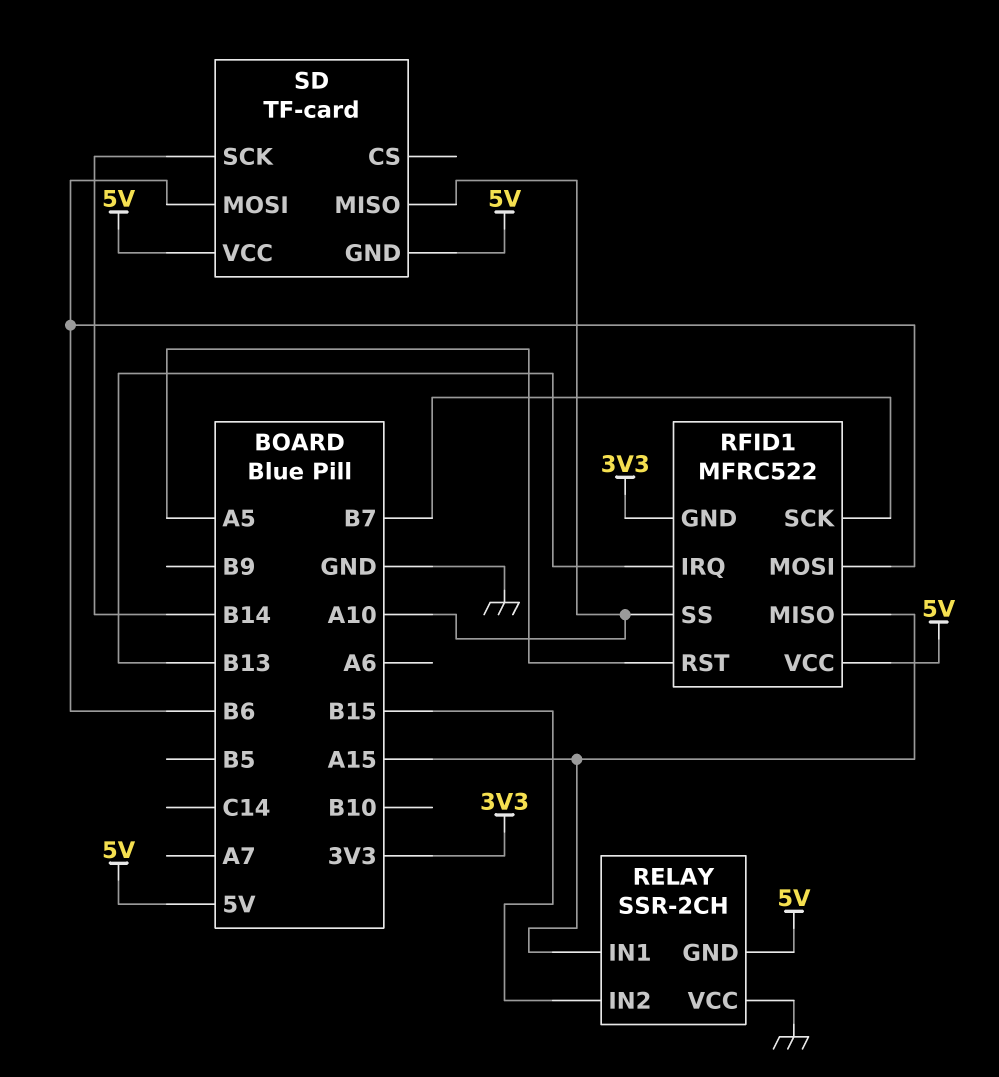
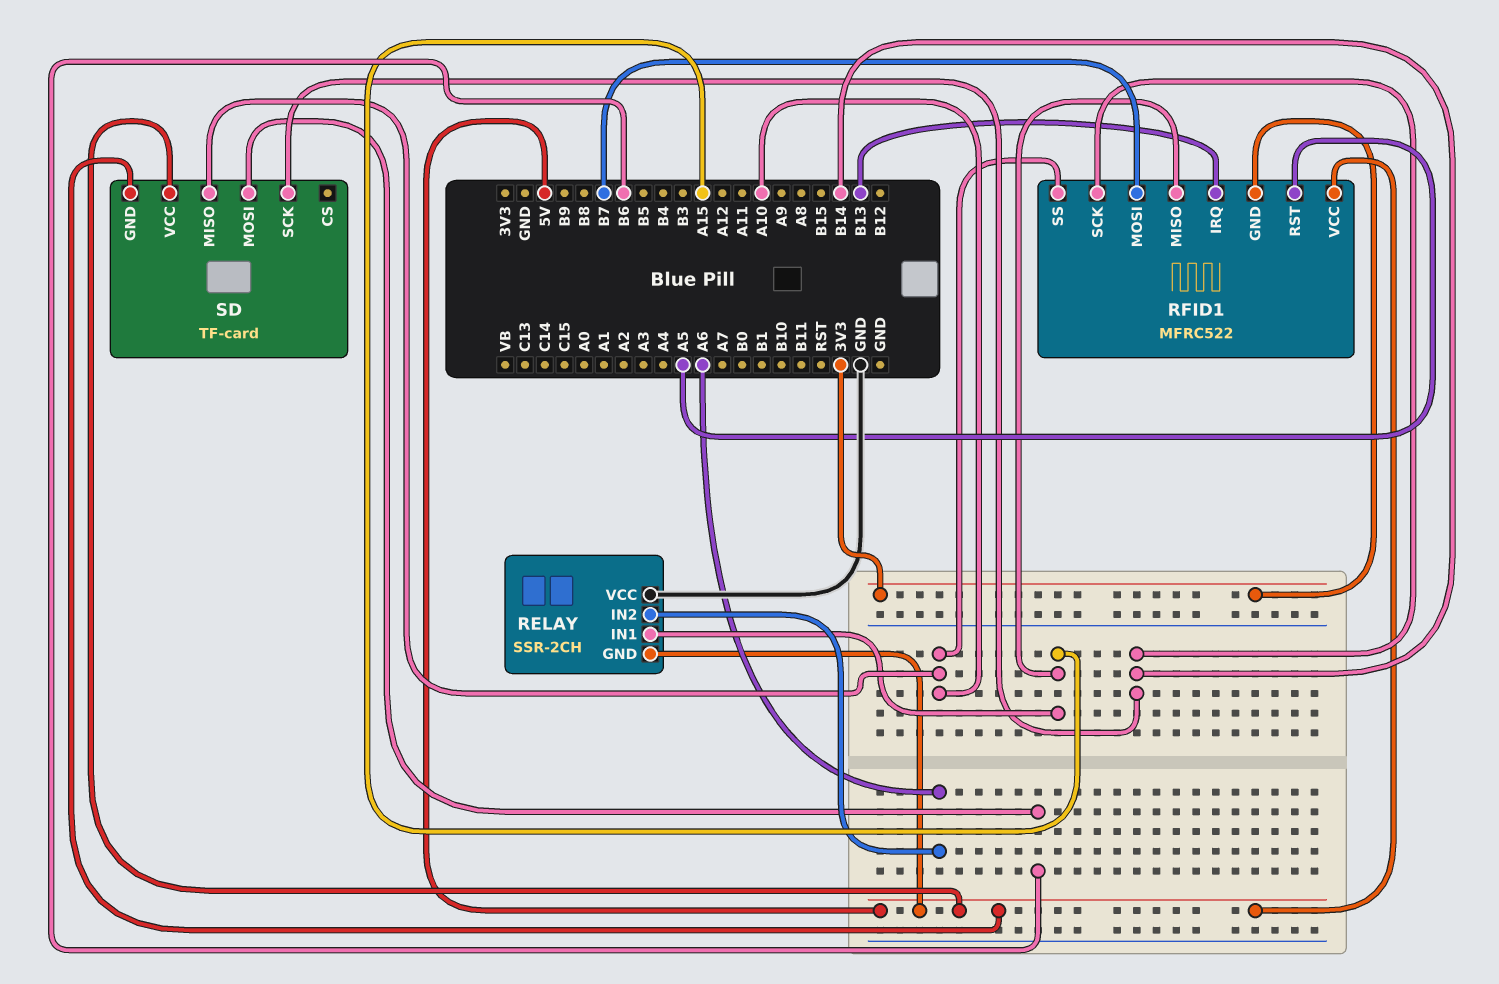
RELAY pin IN2: B15 -> A6
RFID1 pin MOSI: B6 -> B7
RFID1 pin SCK: B7 -> B14

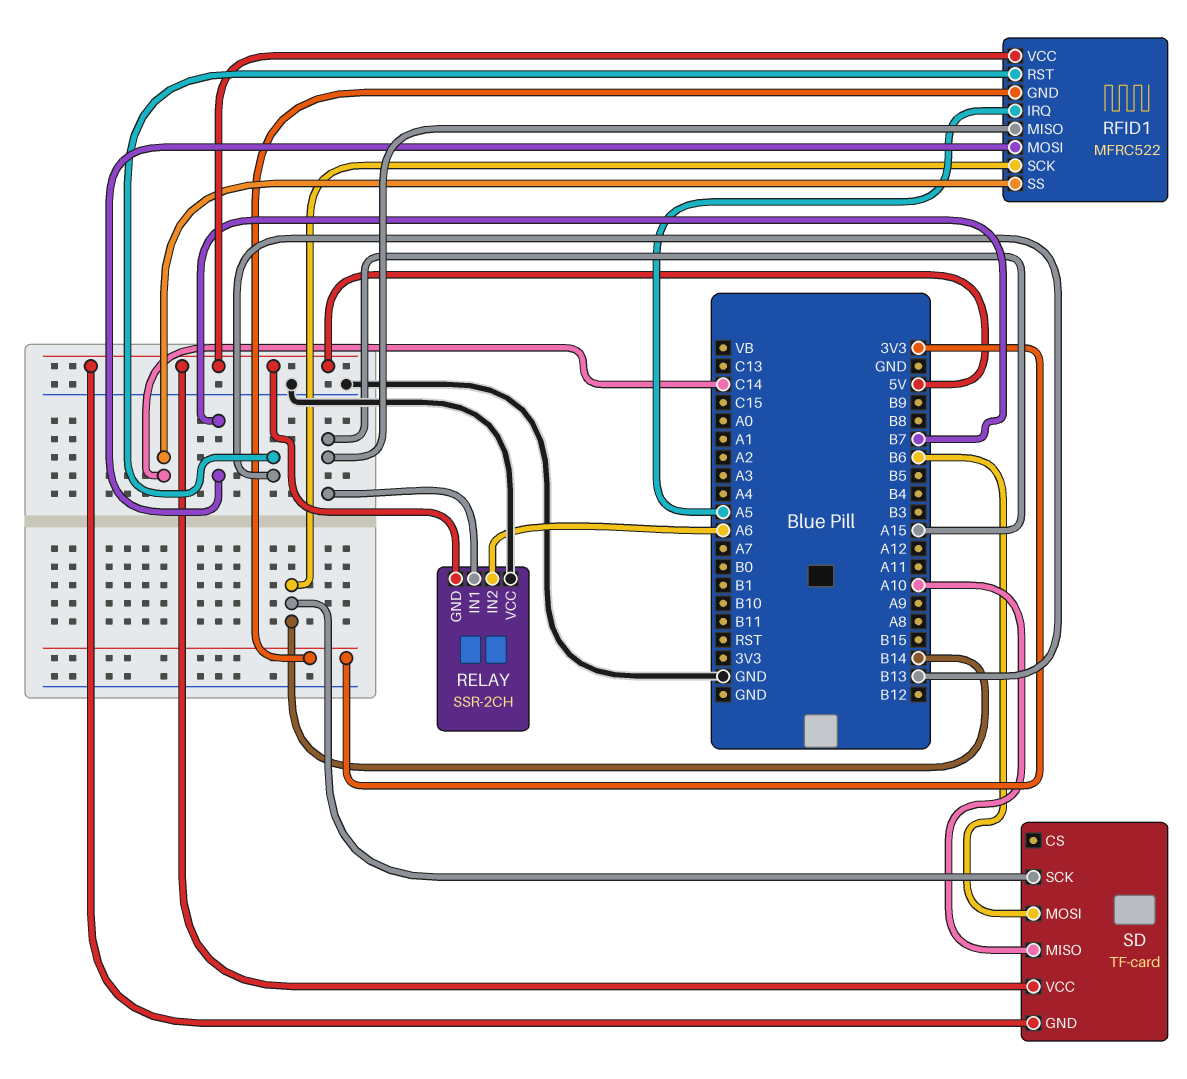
RFID1 pin IRQ: B13 -> A5
RFID1 pin RST: A5 -> B13
RFID1 pin SS: A10 -> C14

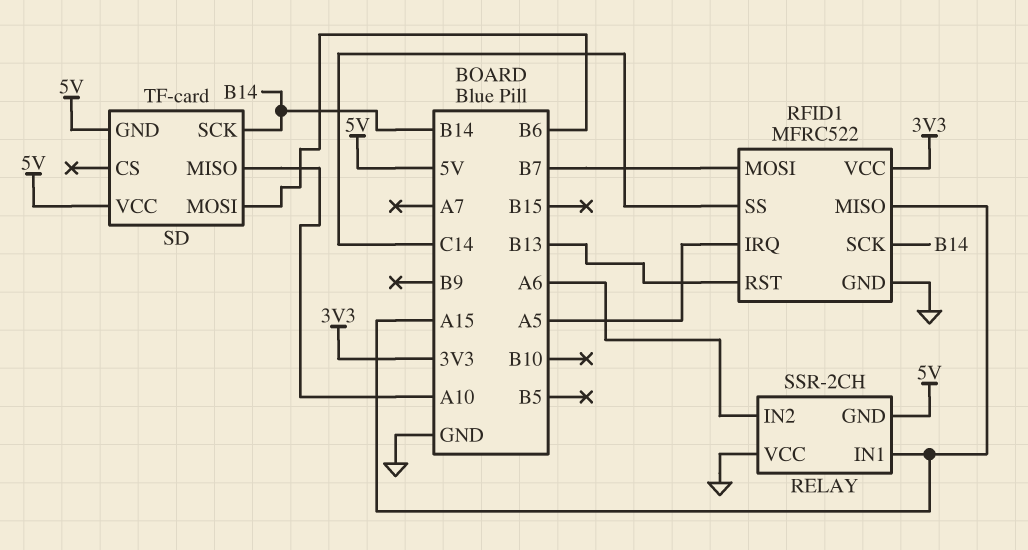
RFID1 pin GND: 3V3 -> GND
RFID1 pin VCC: 5V -> 3V3

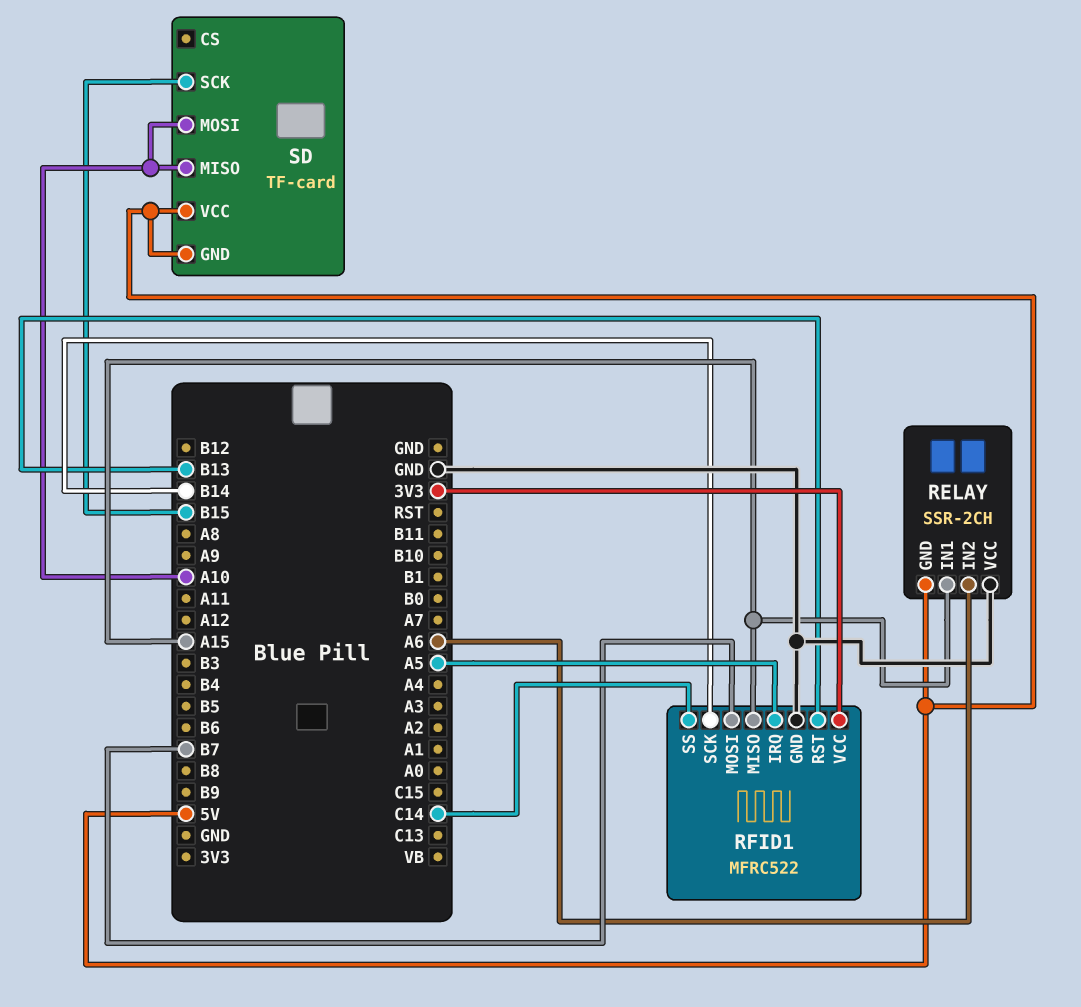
SD pin MOSI: B6 -> A10
SD pin SCK: B14 -> B15

